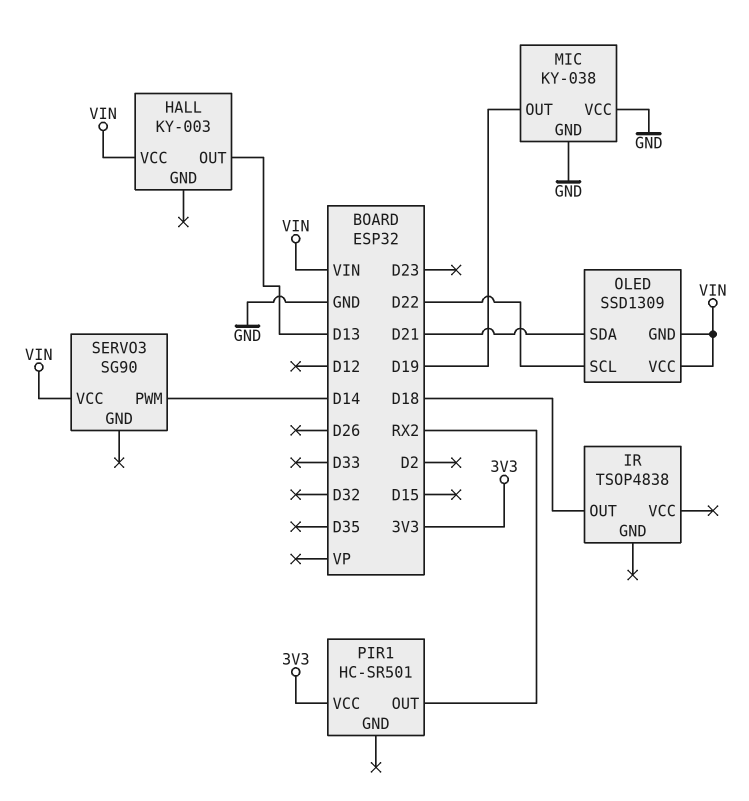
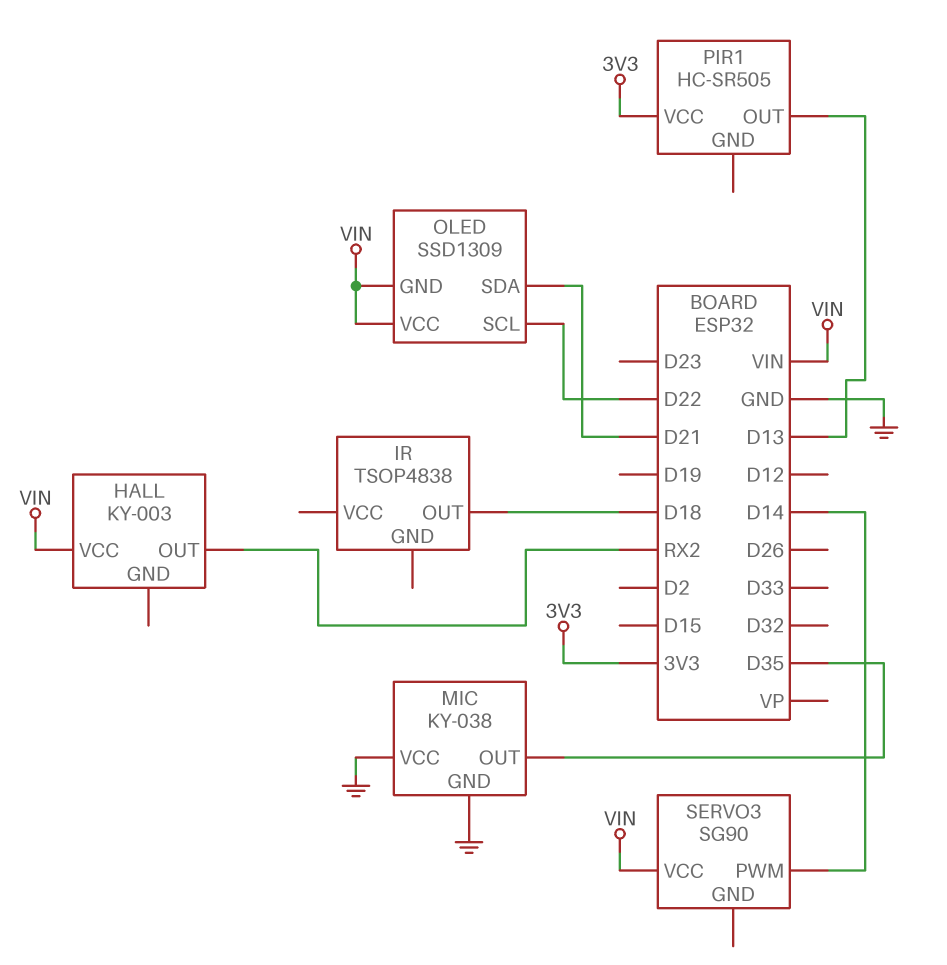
HALL pin OUT: D13 -> RX2
MIC pin OUT: D19 -> D35
PIR1: HC-SR501 -> HC-SR505
PIR1 pin OUT: RX2 -> D13

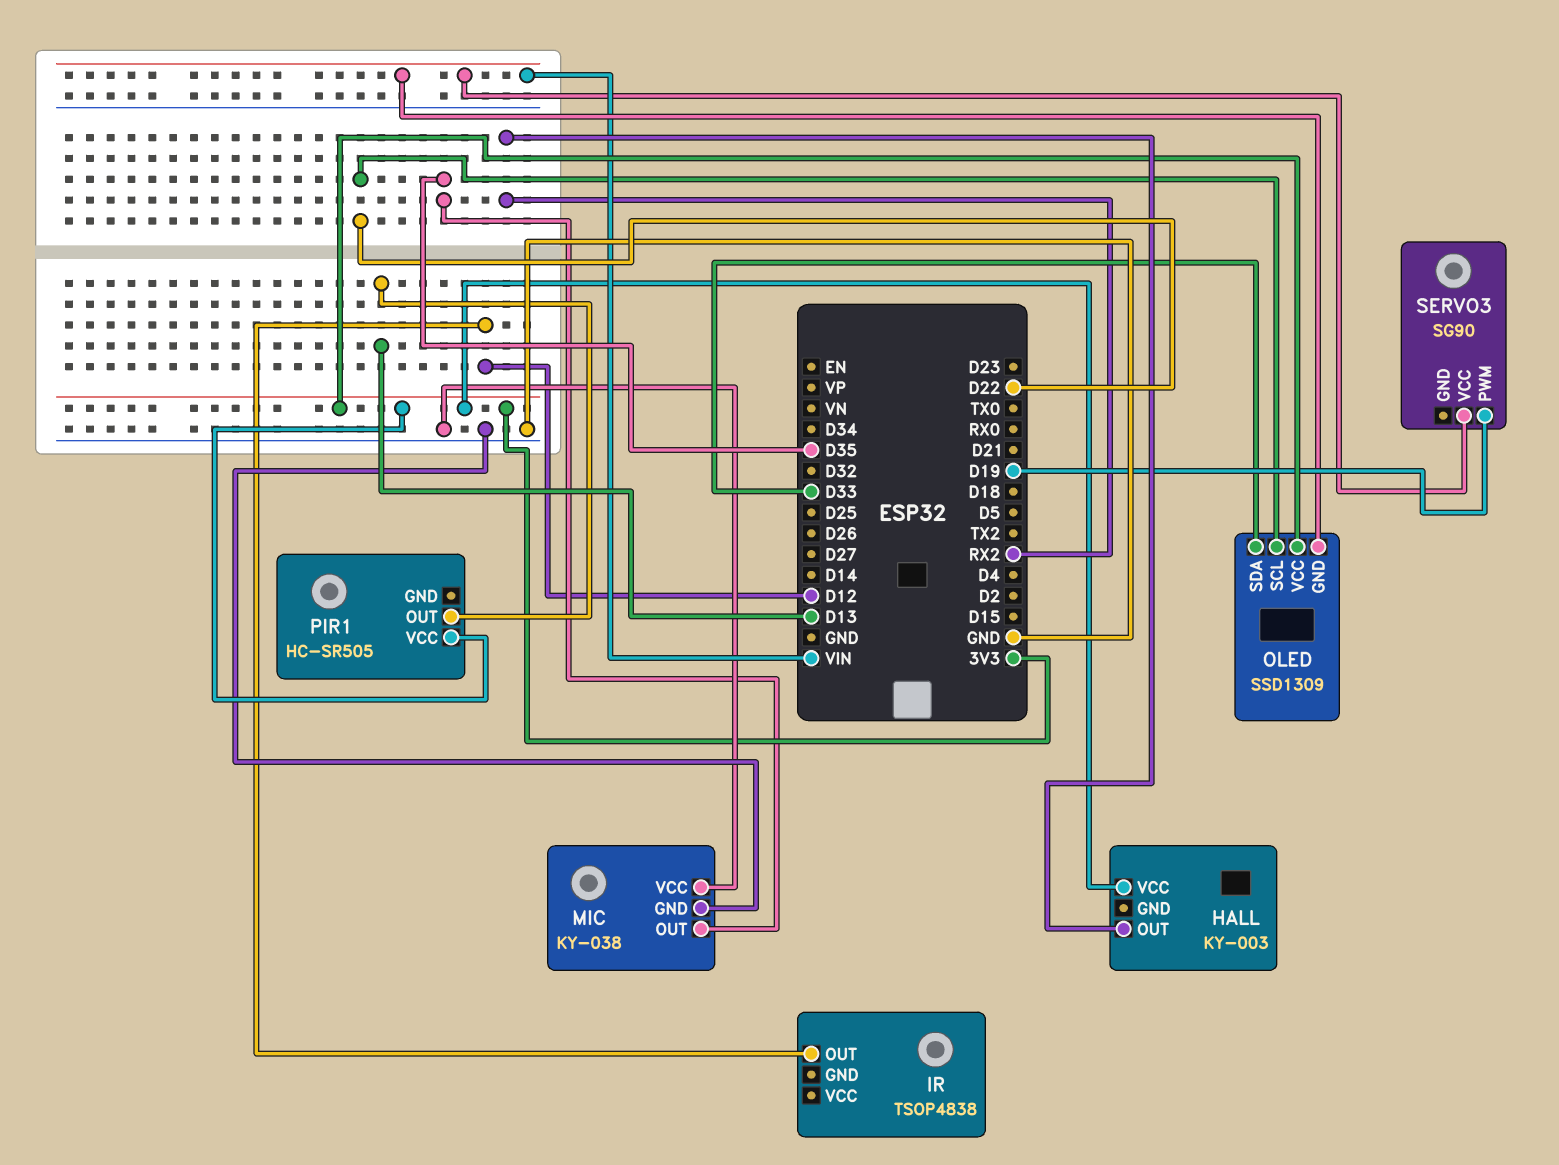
HALL pin VCC: VIN -> 3V3
IR pin OUT: D18 -> D12
OLED pin SDA: D21 -> D33
OLED pin VCC: VIN -> 3V3
SERVO3 pin PWM: D14 -> D19

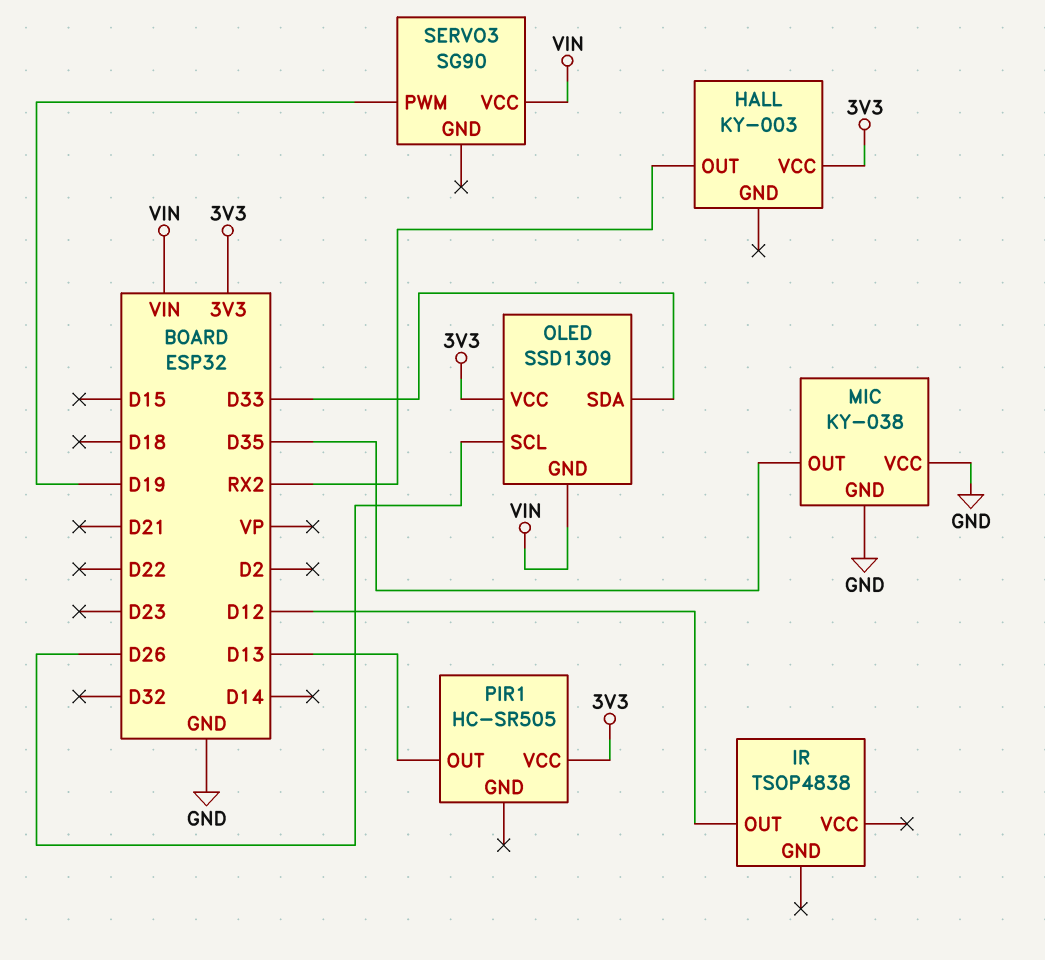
OLED pin SCL: D22 -> D26

